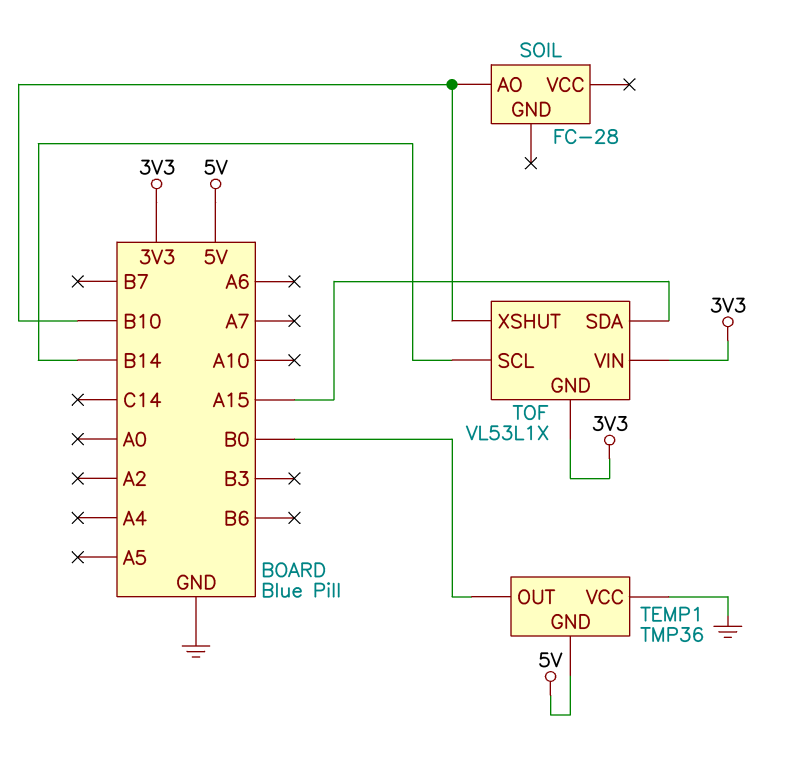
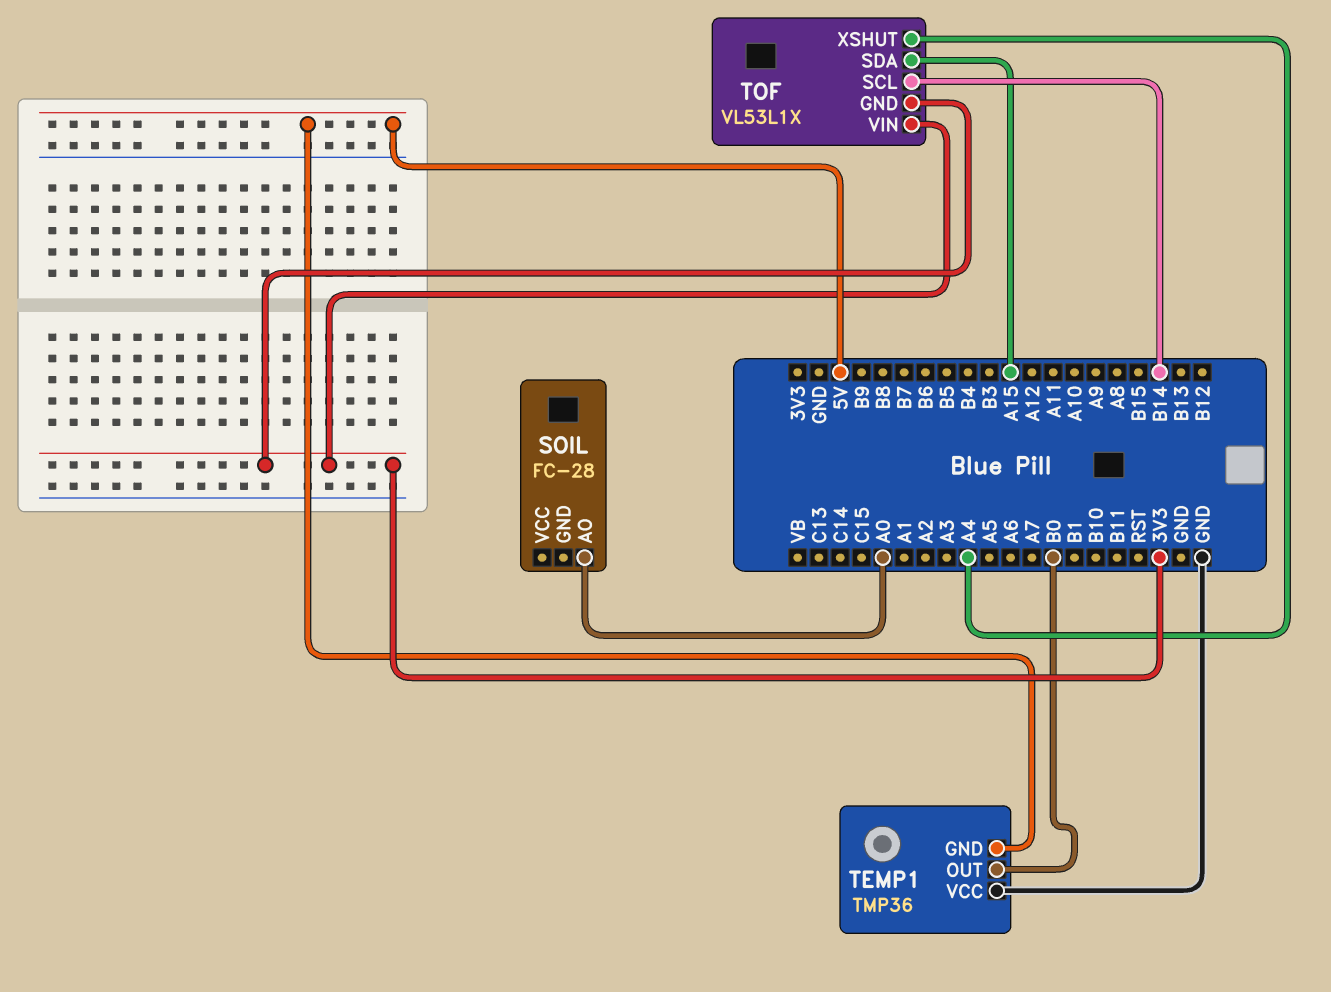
SOIL pin AO: B10 -> A0
TOF pin XSHUT: B10 -> A4

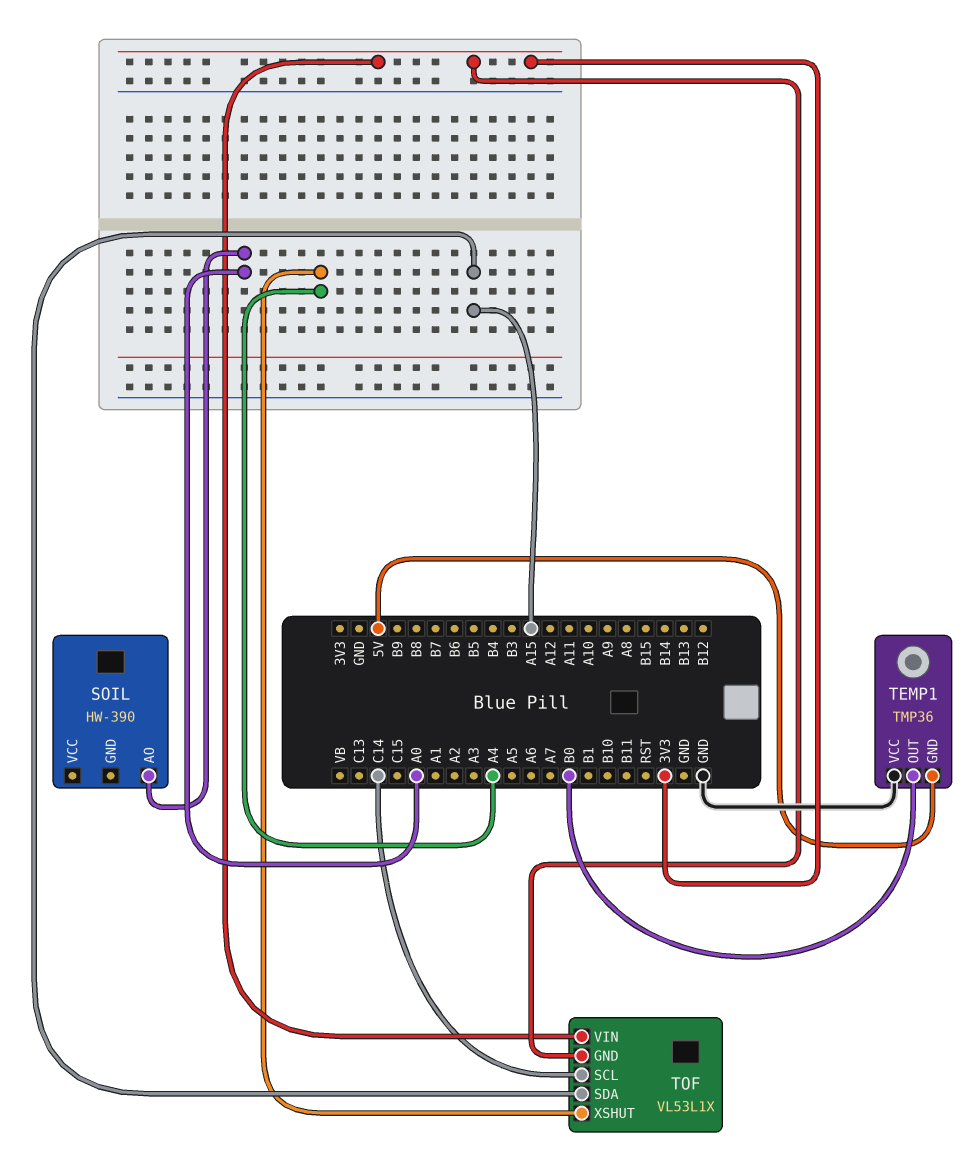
SOIL: FC-28 -> HW-390
TOF pin SCL: B14 -> C14

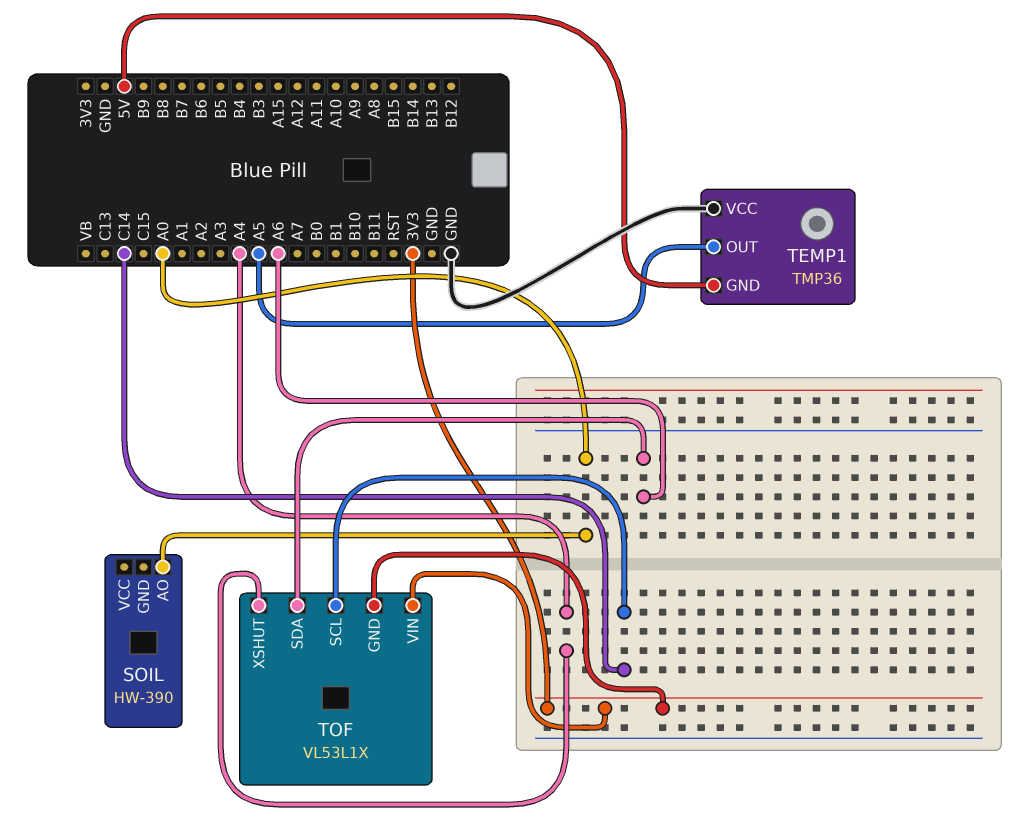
TEMP1 pin OUT: B0 -> A5
TOF pin SDA: A15 -> A6

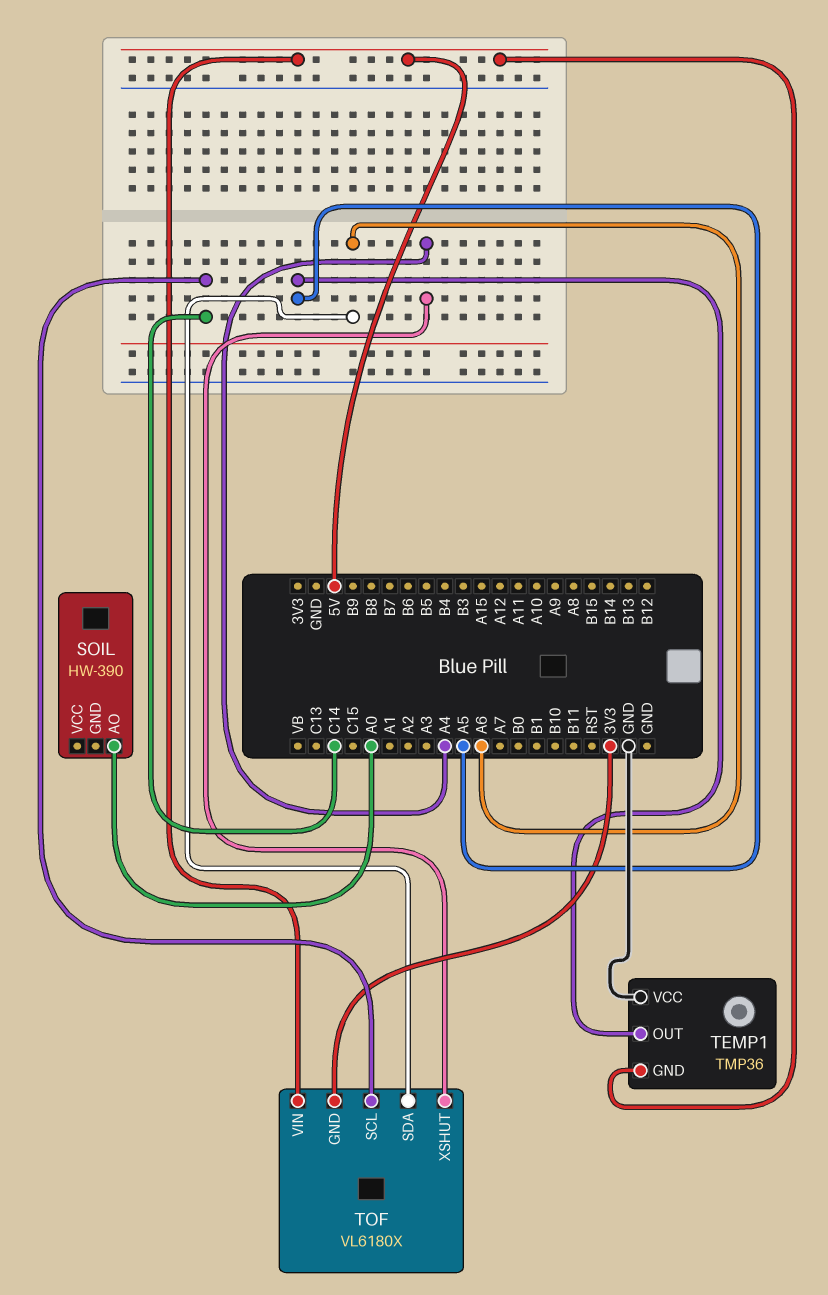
TOF: VL53L1X -> VL6180X
TOF pin VIN: 3V3 -> 5V

